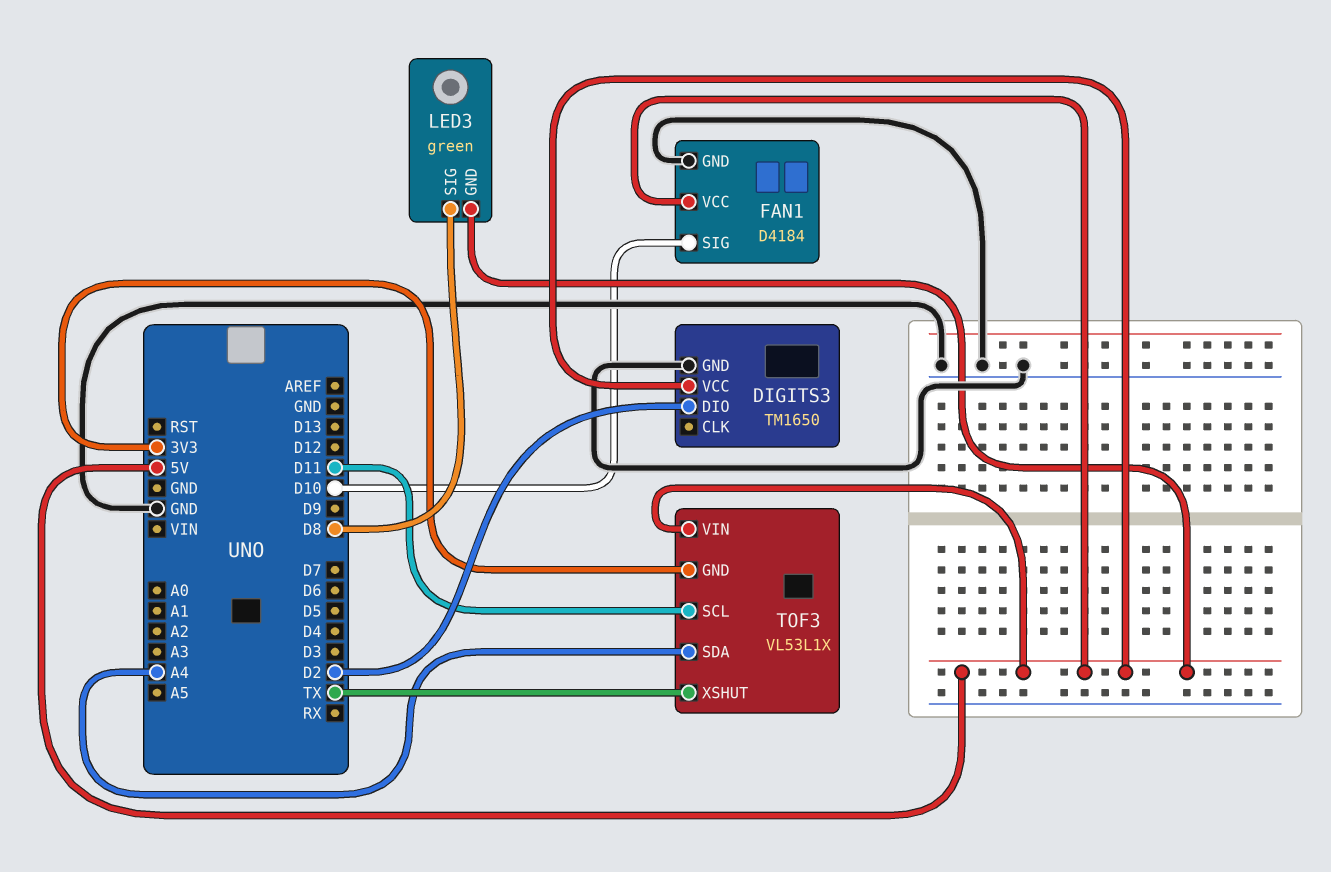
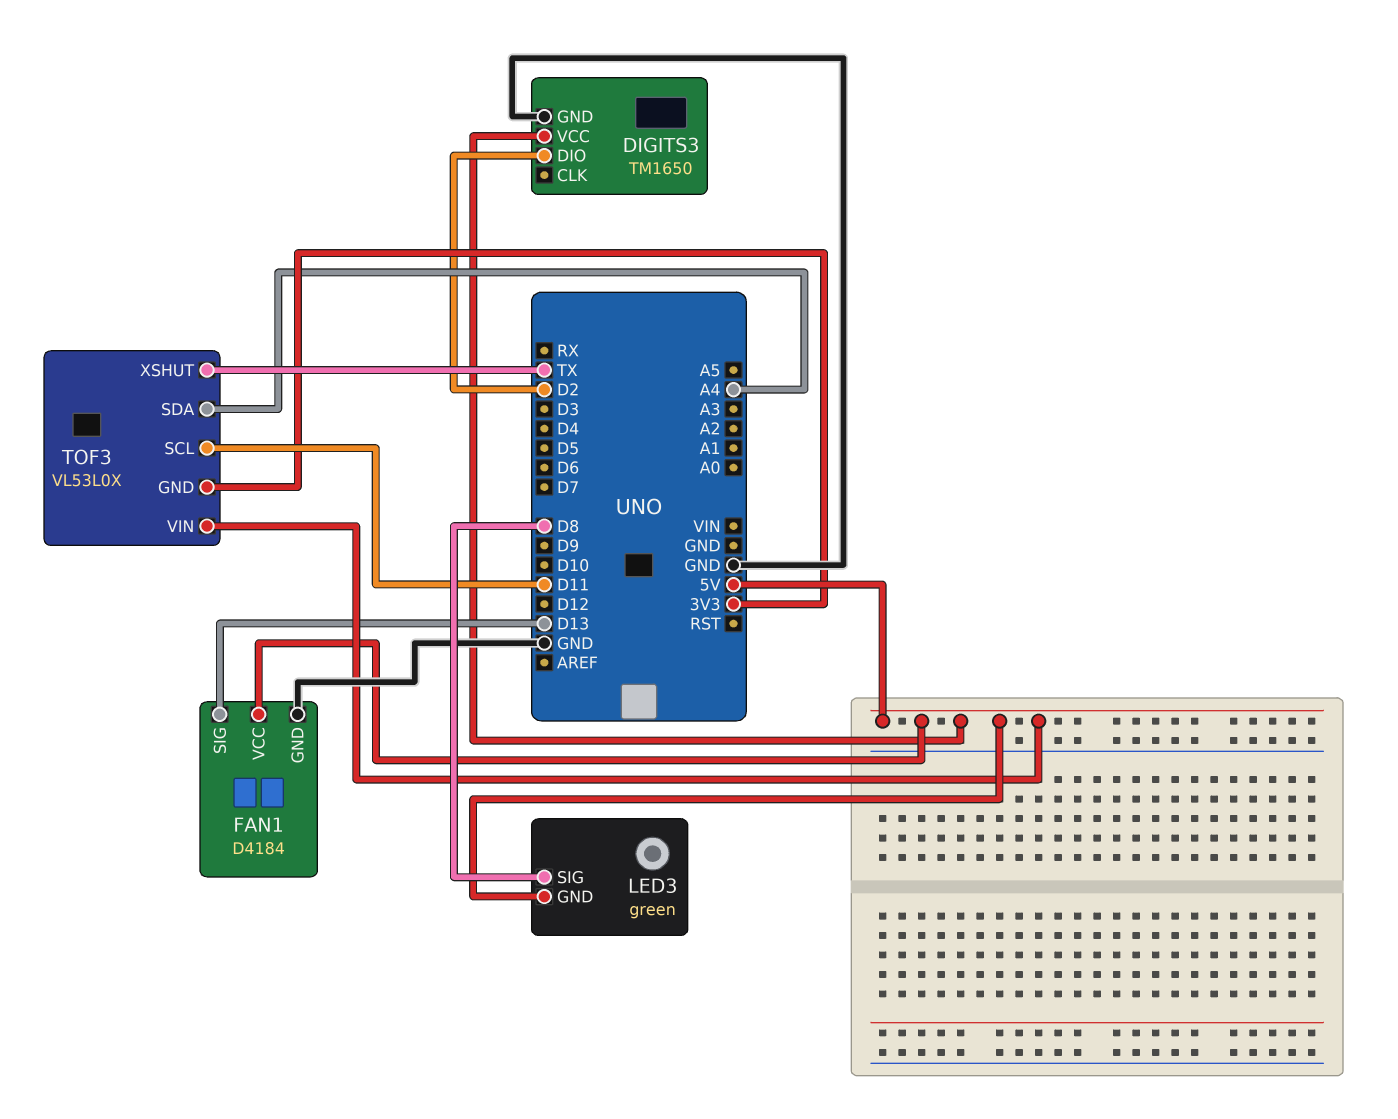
FAN1 pin SIG: D10 -> D13
TOF3: VL53L1X -> VL53L0X

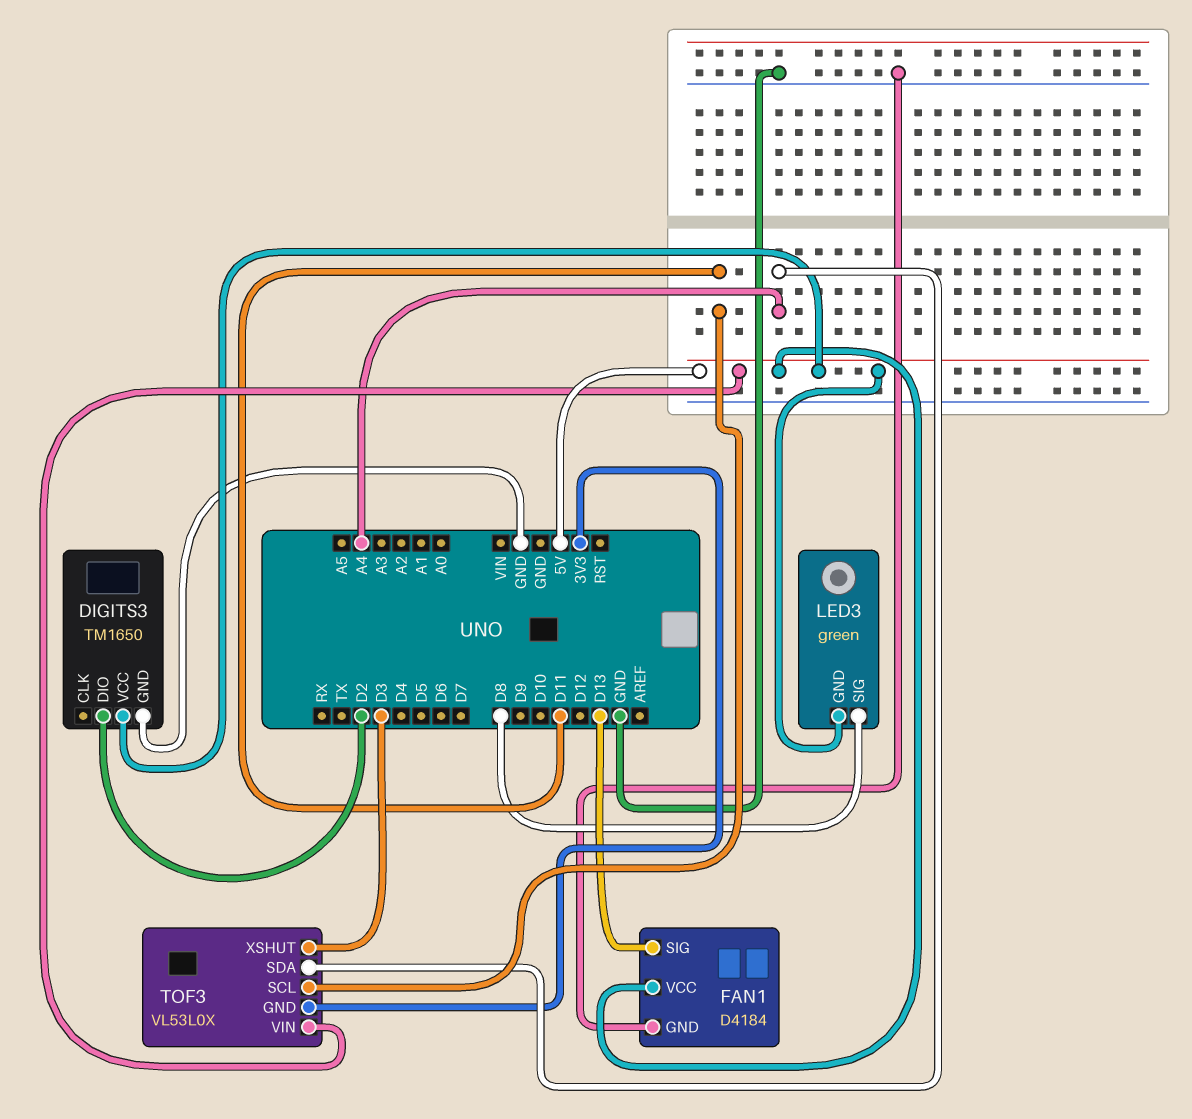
TOF3 pin XSHUT: TX -> D3

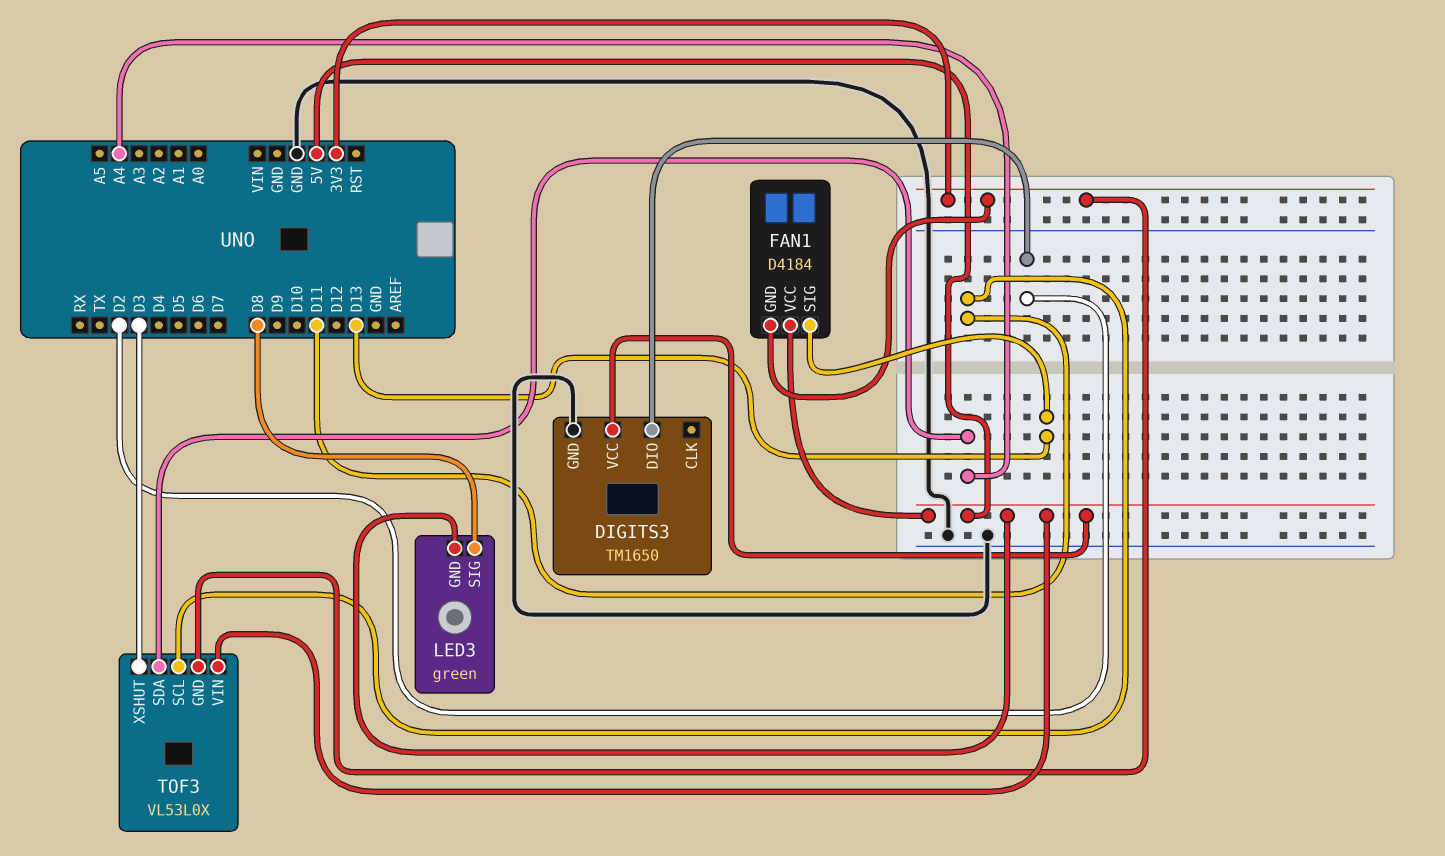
FAN1 pin GND: GND -> 3V3

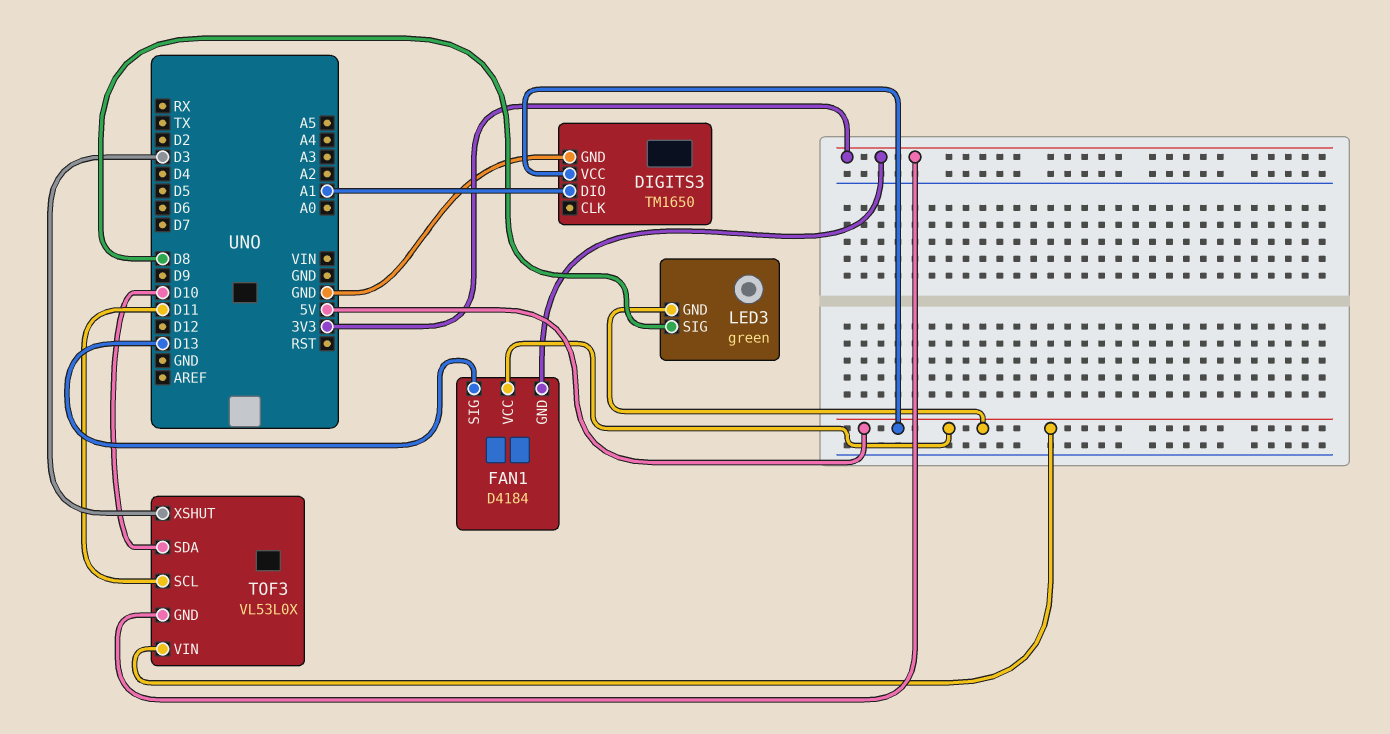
DIGITS3 pin DIO: D2 -> A1
TOF3 pin SDA: A4 -> D10

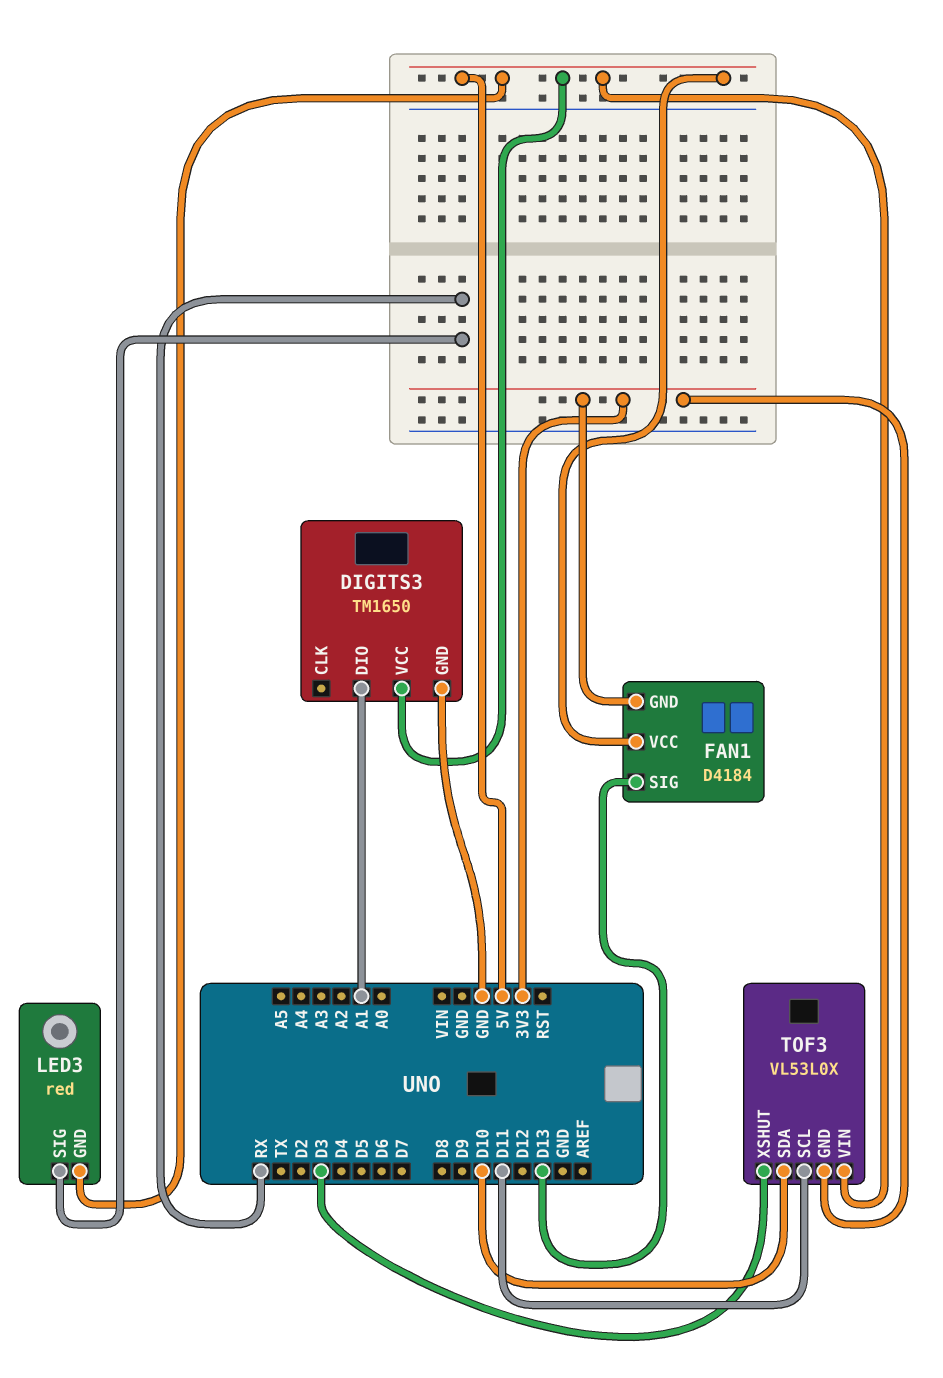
LED3: green -> red
LED3 pin SIG: D8 -> RX

